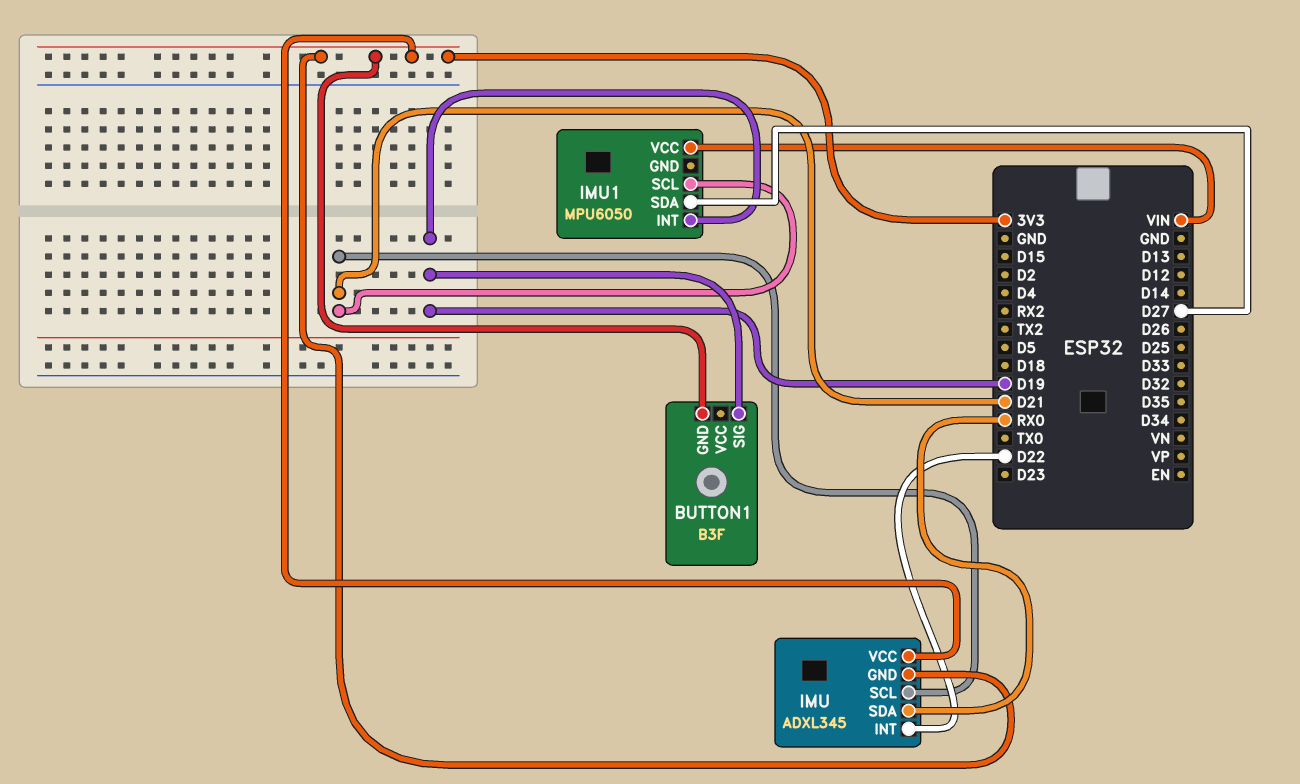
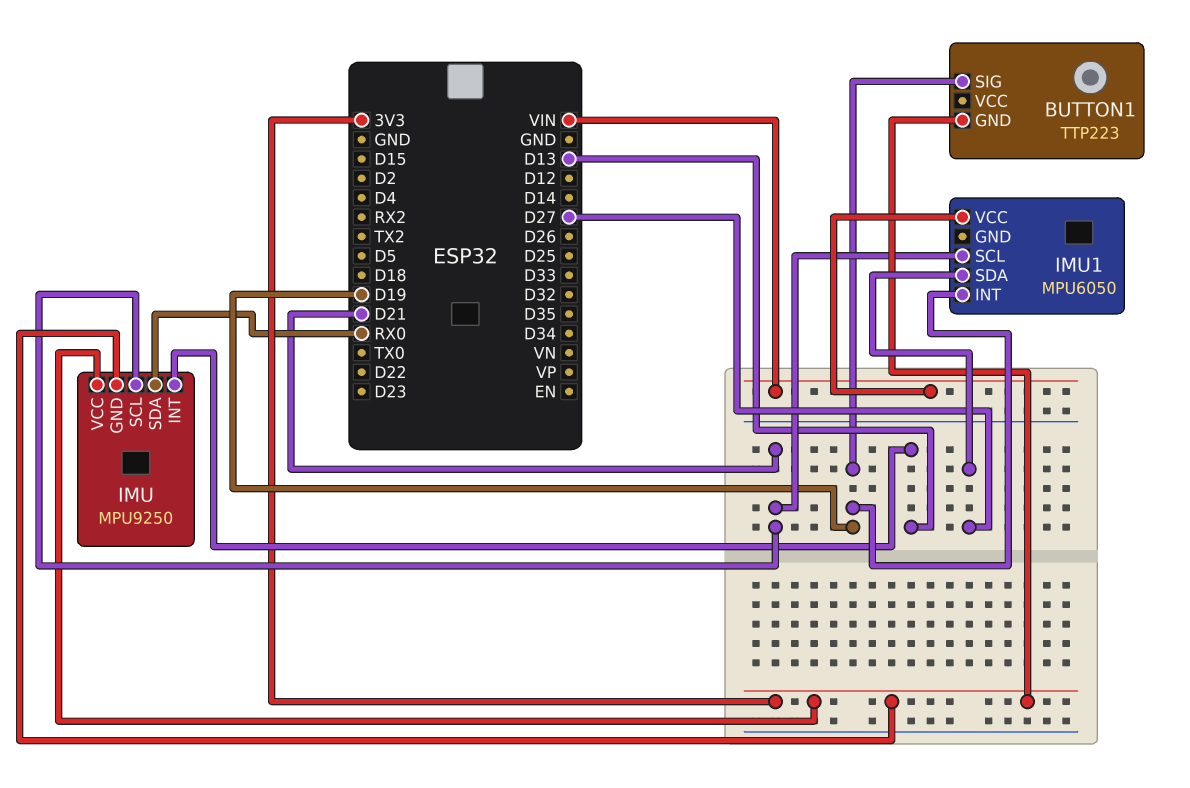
BUTTON1: B3F -> TTP223
IMU: ADXL345 -> MPU9250
IMU pin INT: D22 -> D13

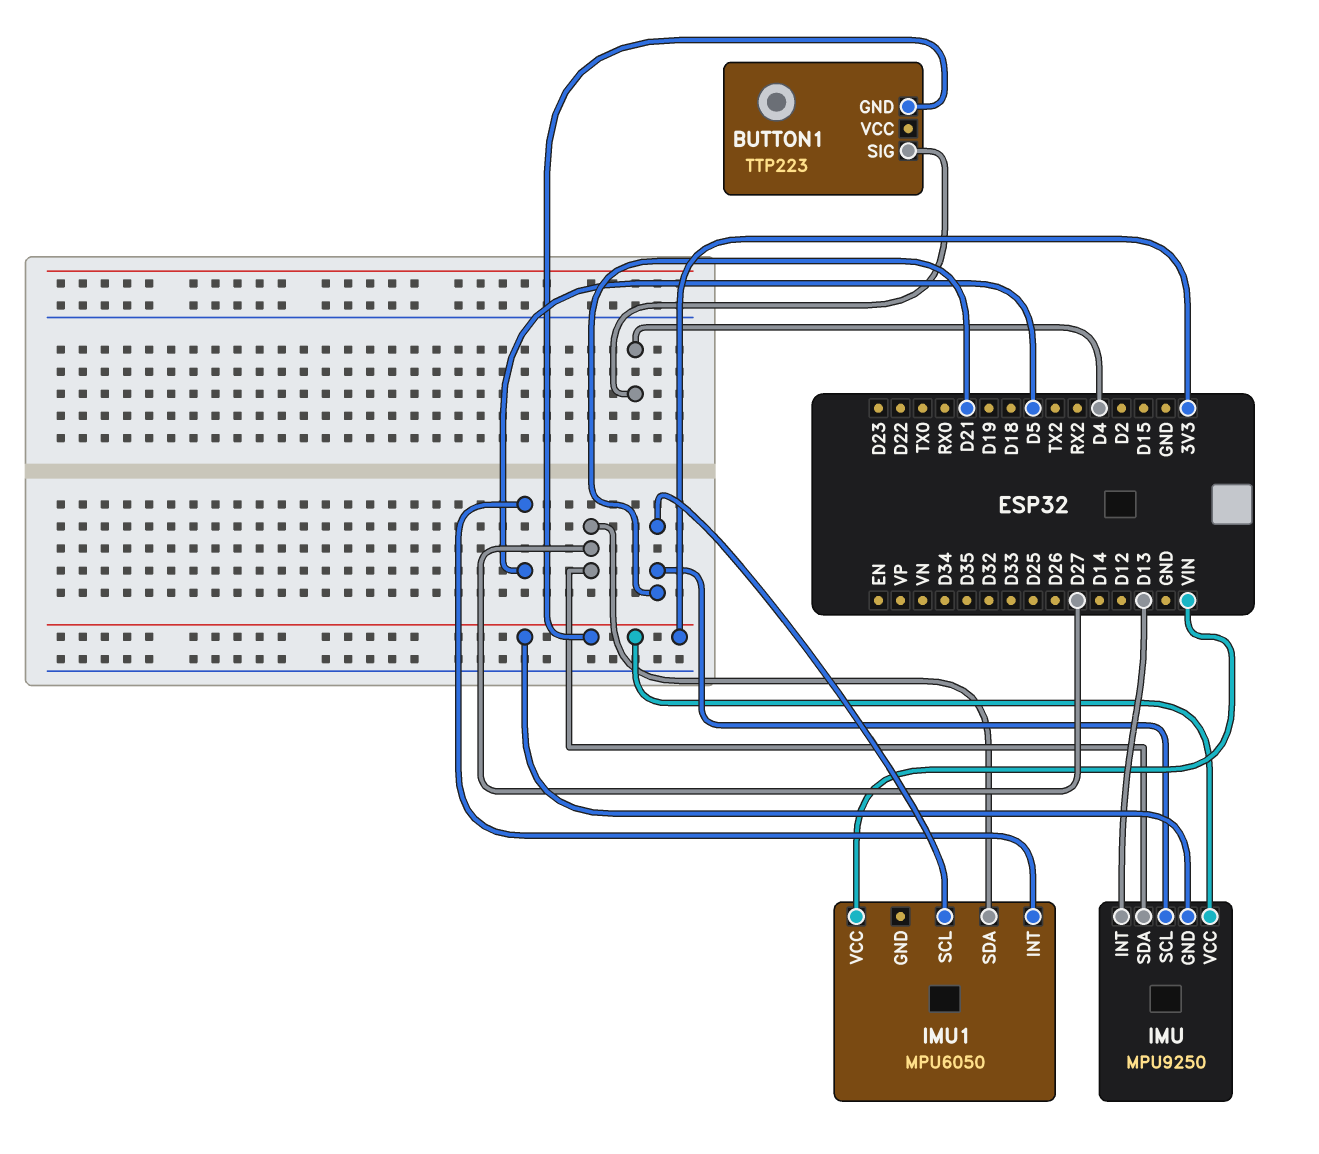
BUTTON1 pin SIG: D19 -> D4
IMU pin SDA: RX0 -> D27
IMU1 pin INT: D19 -> D5

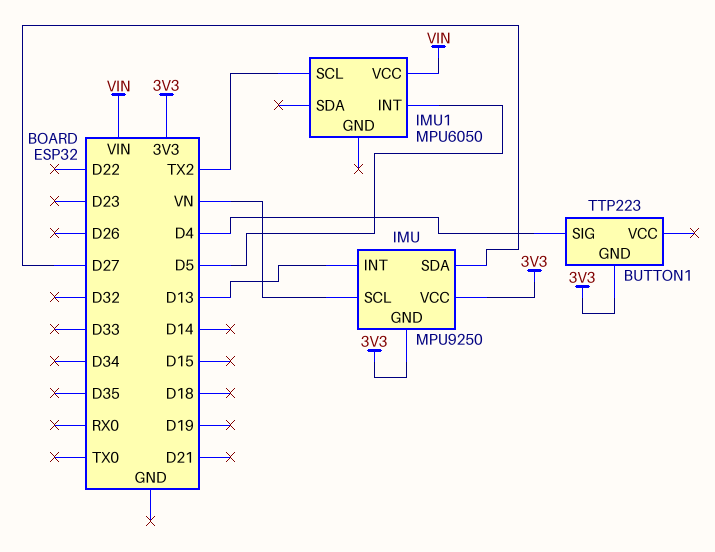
IMU pin SCL: D21 -> VN
IMU1 pin SCL: D21 -> TX2
IMU1 pin SDA: D27 -> none

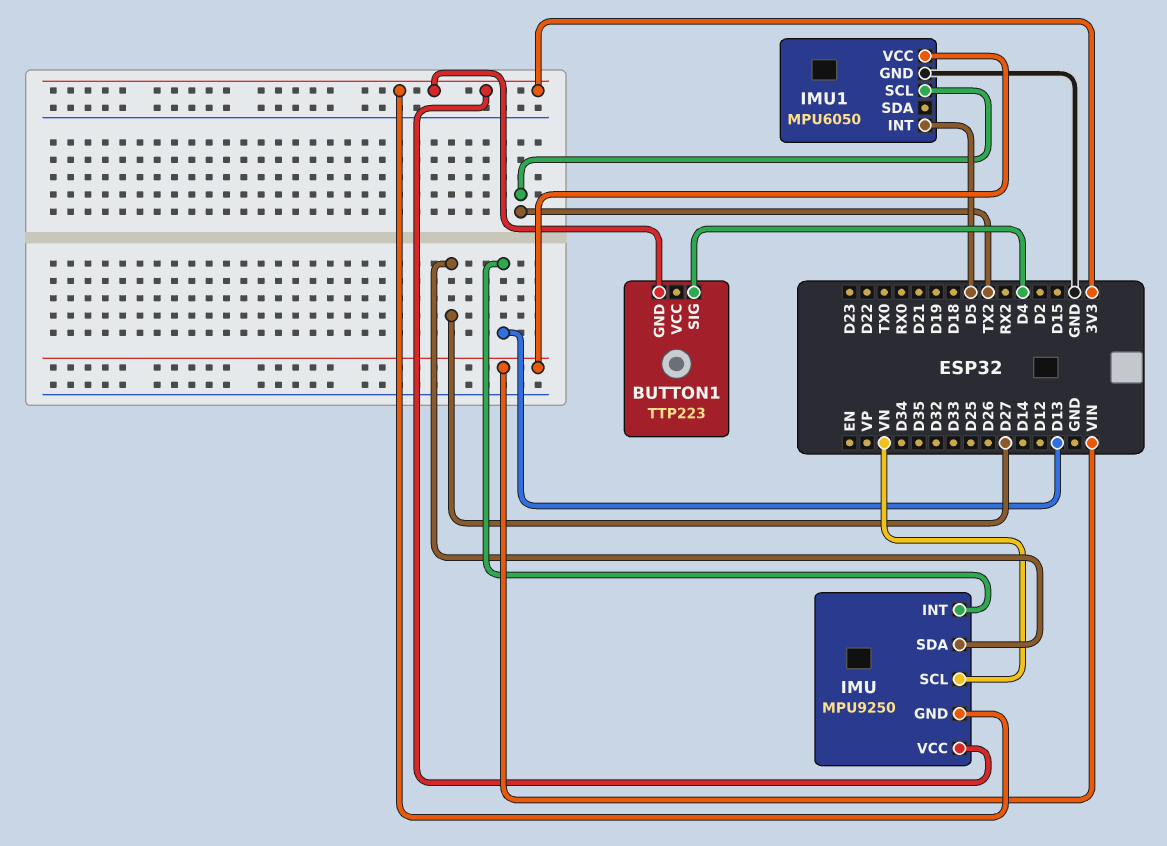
IMU1 pin GND: none -> GND

